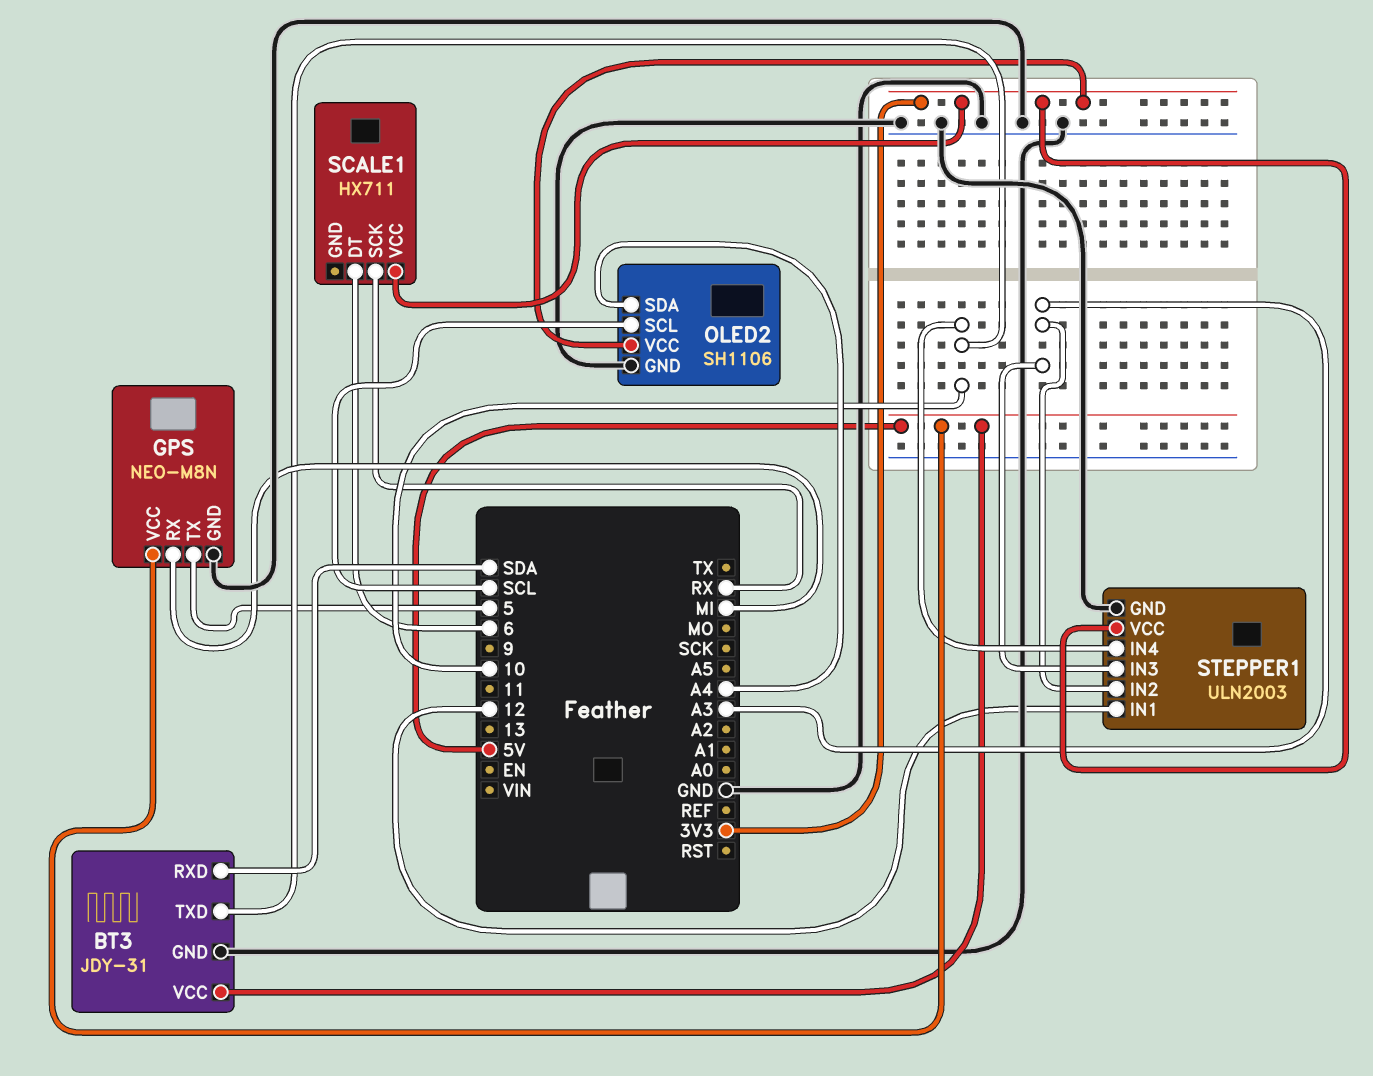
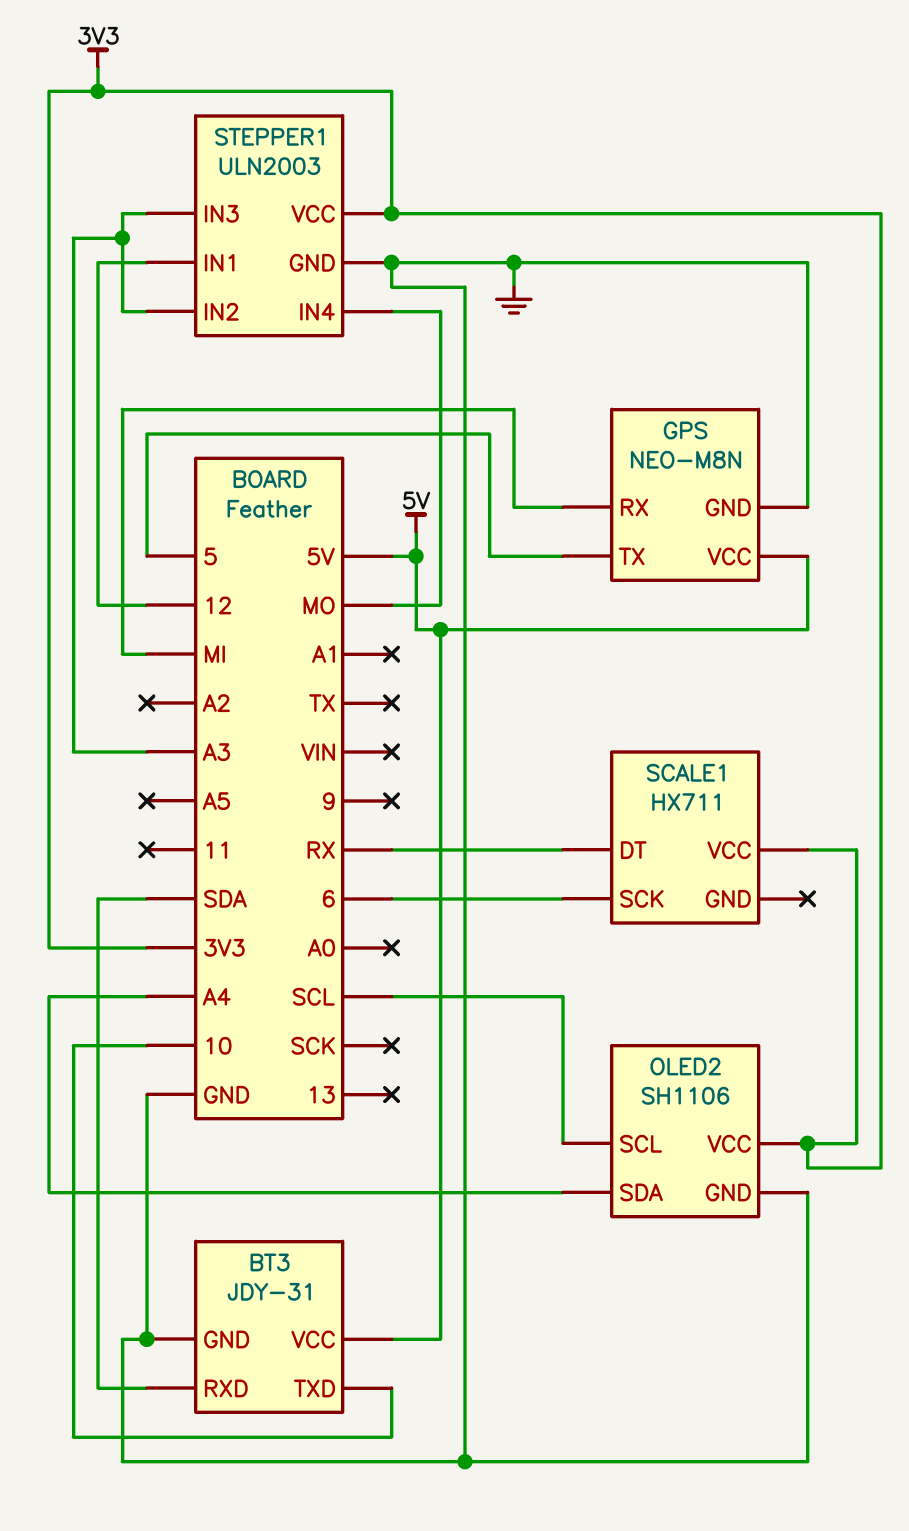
SCALE1 pin DT: 6 -> RX
SCALE1 pin SCK: RX -> 6
STEPPER1 pin IN4: 10 -> MO

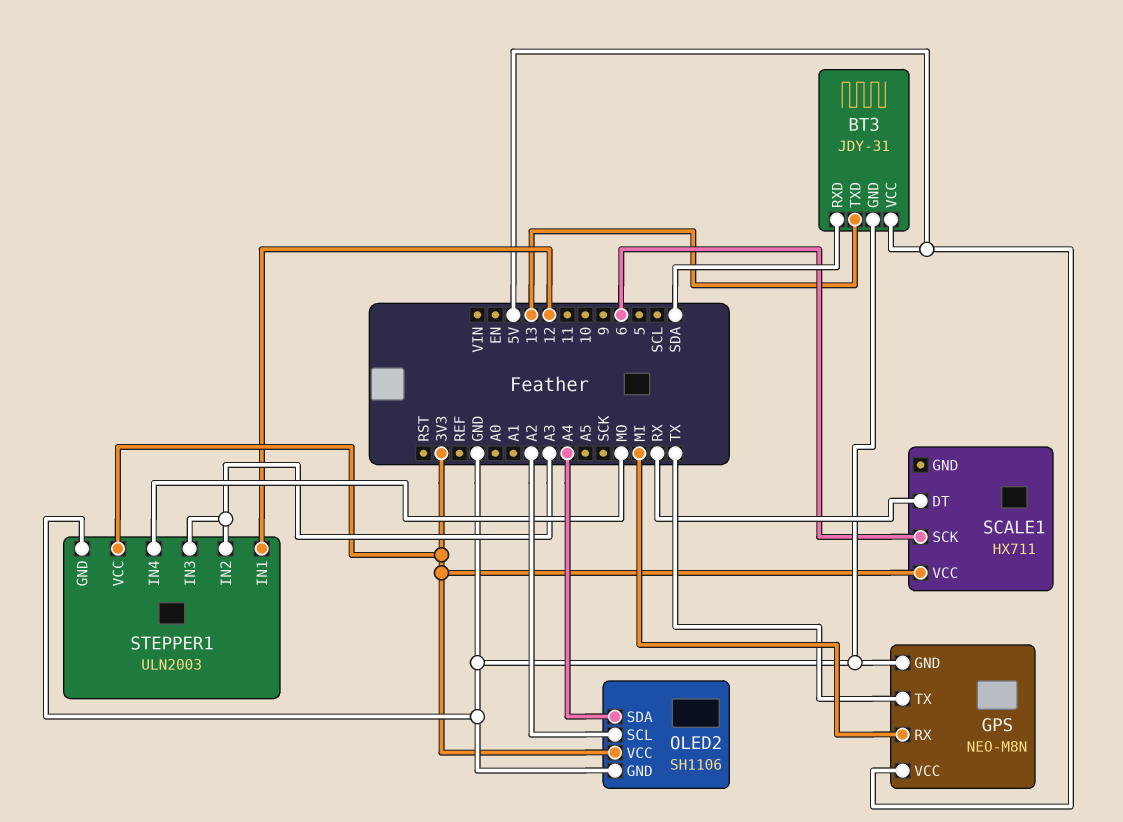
BT3 pin TXD: 10 -> 13
GPS pin TX: 5 -> TX
OLED2 pin SCL: SCL -> A2

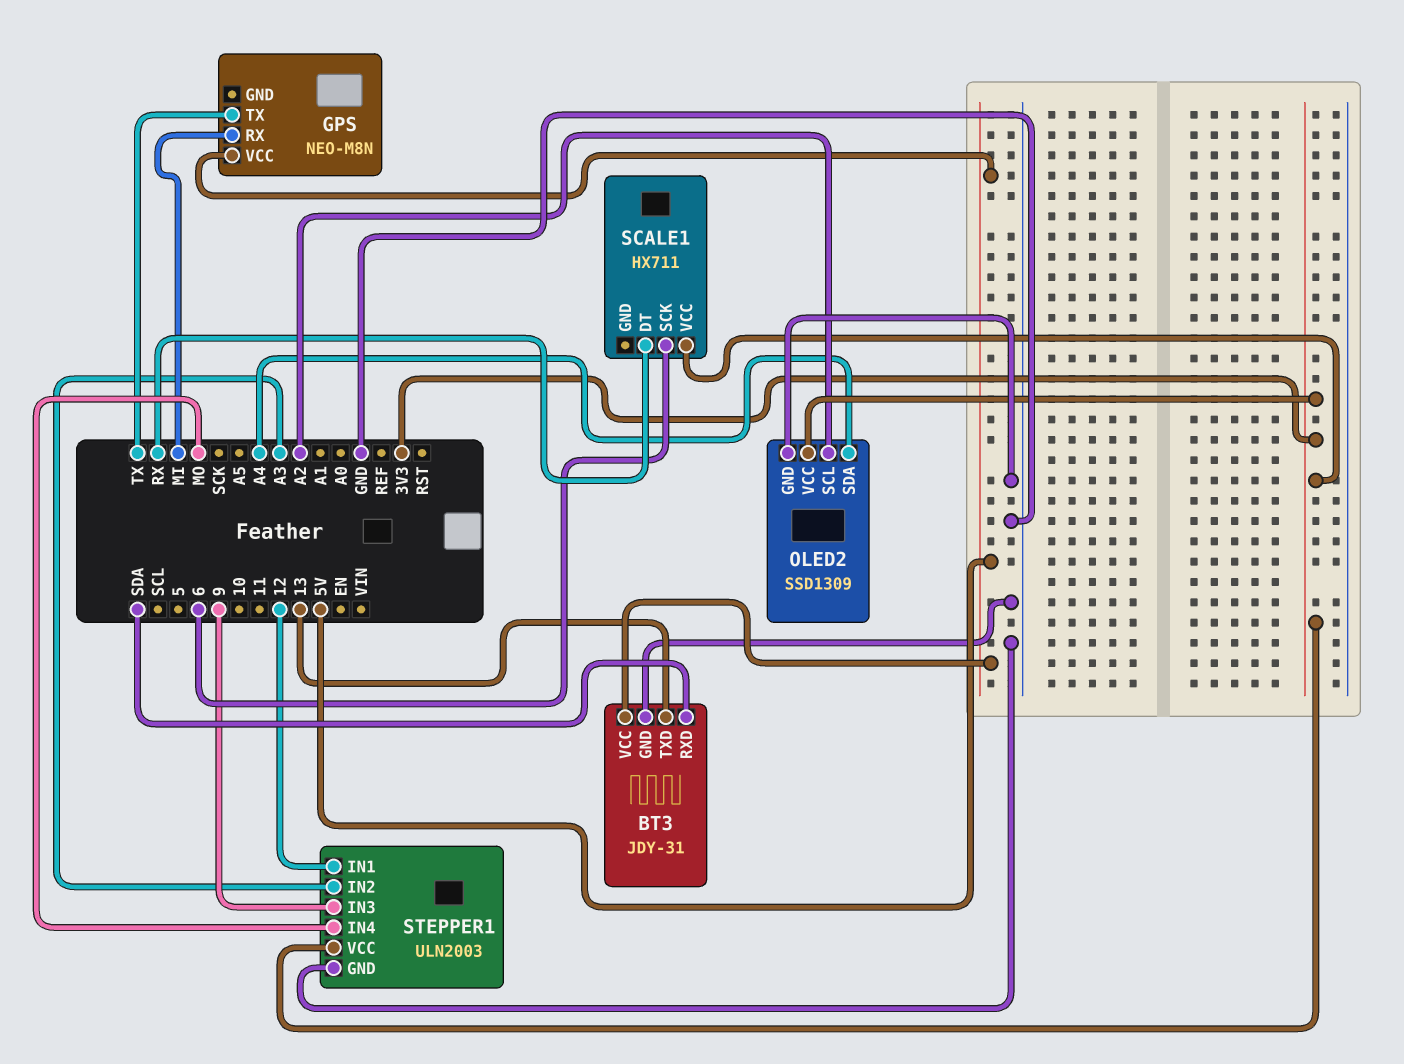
GPS pin GND: GND -> none
OLED2: SH1106 -> SSD1309
STEPPER1 pin IN3: A3 -> 9

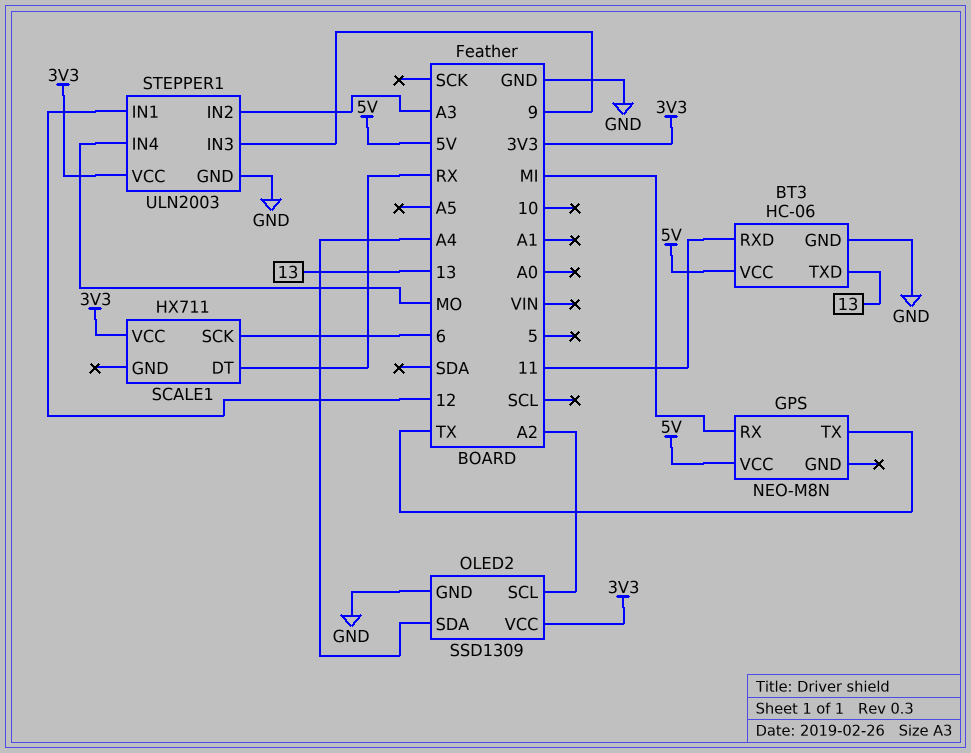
BT3: JDY-31 -> HC-06
BT3 pin RXD: SDA -> 11

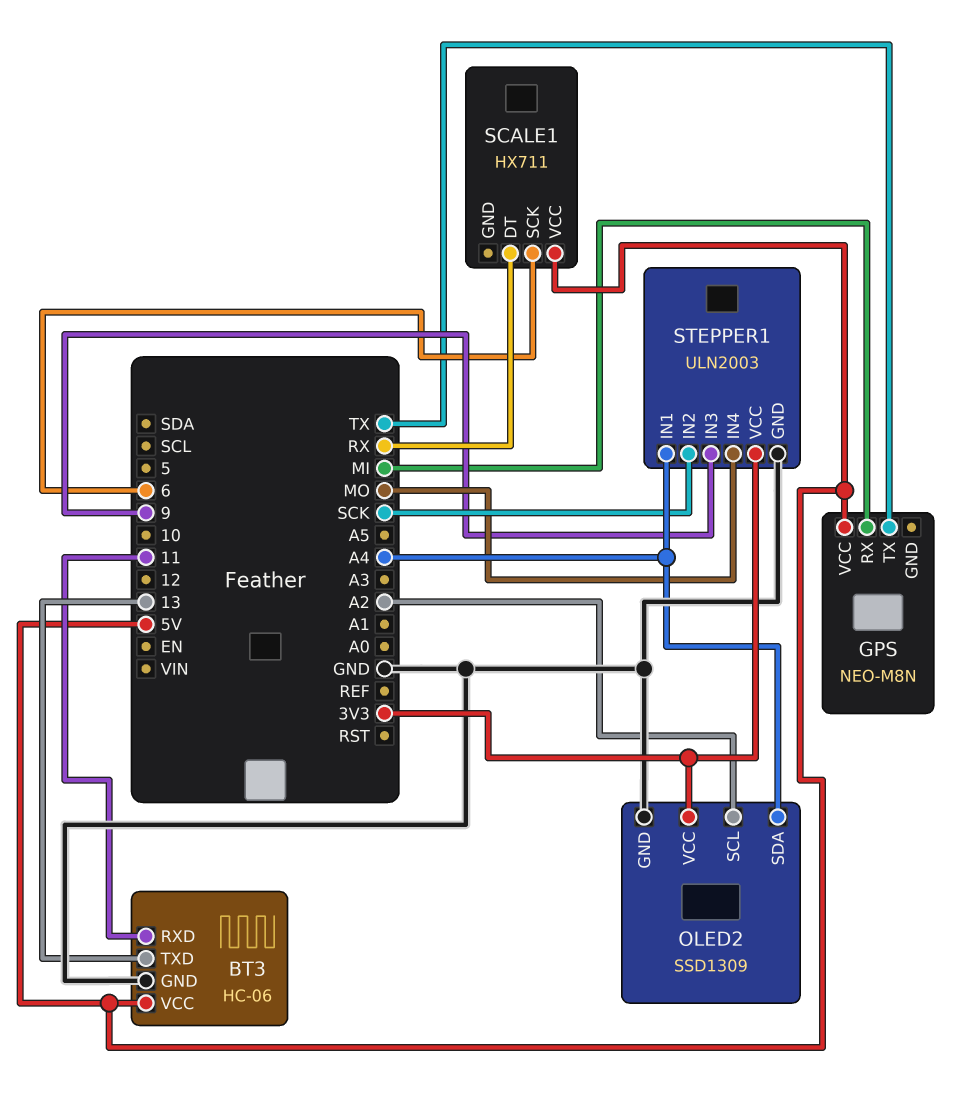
SCALE1 pin VCC: 3V3 -> 5V
STEPPER1 pin IN1: 12 -> A4
STEPPER1 pin IN2: A3 -> SCK

